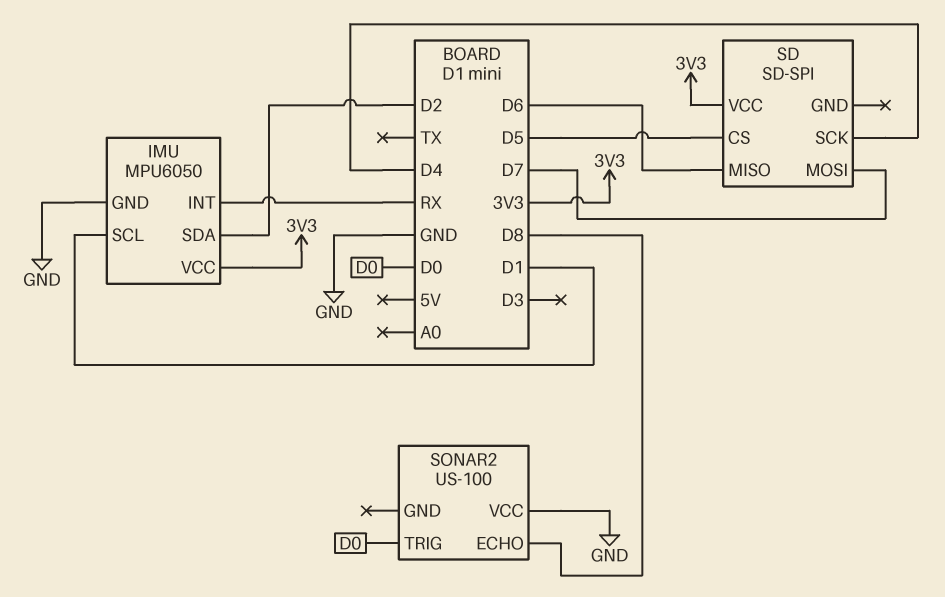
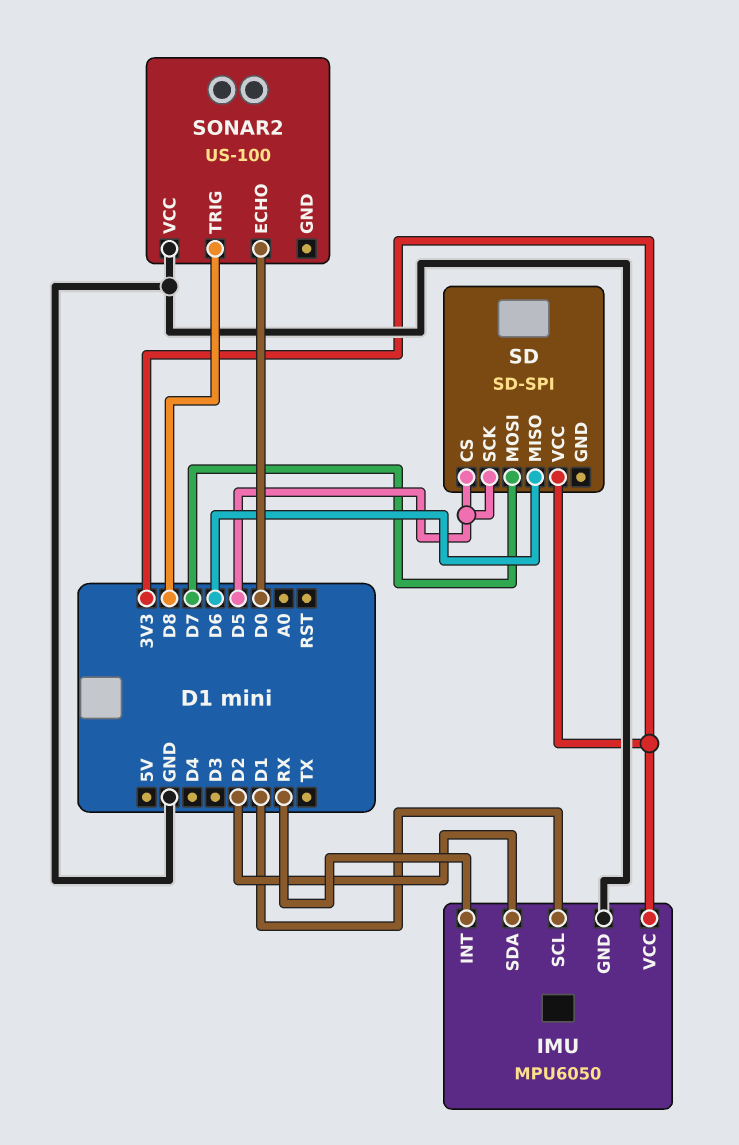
SD pin SCK: D4 -> D5
SONAR2 pin ECHO: D8 -> D0
SONAR2 pin TRIG: D0 -> D8

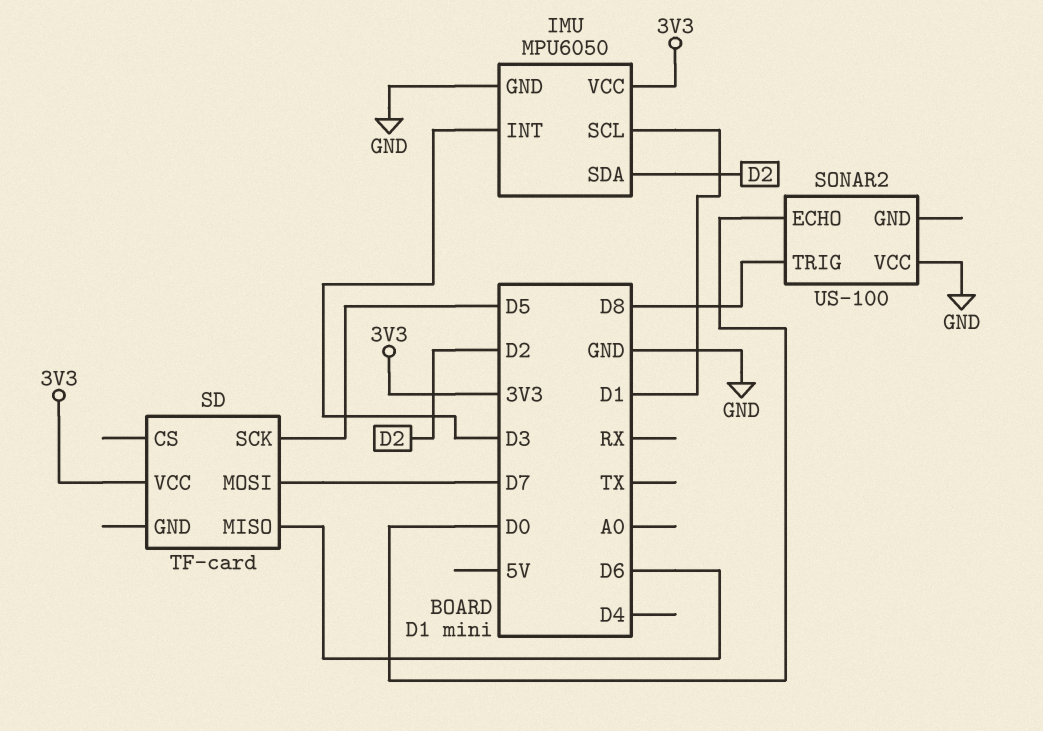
IMU pin INT: RX -> D3
SD: SD-SPI -> TF-card
SD pin CS: D5 -> none

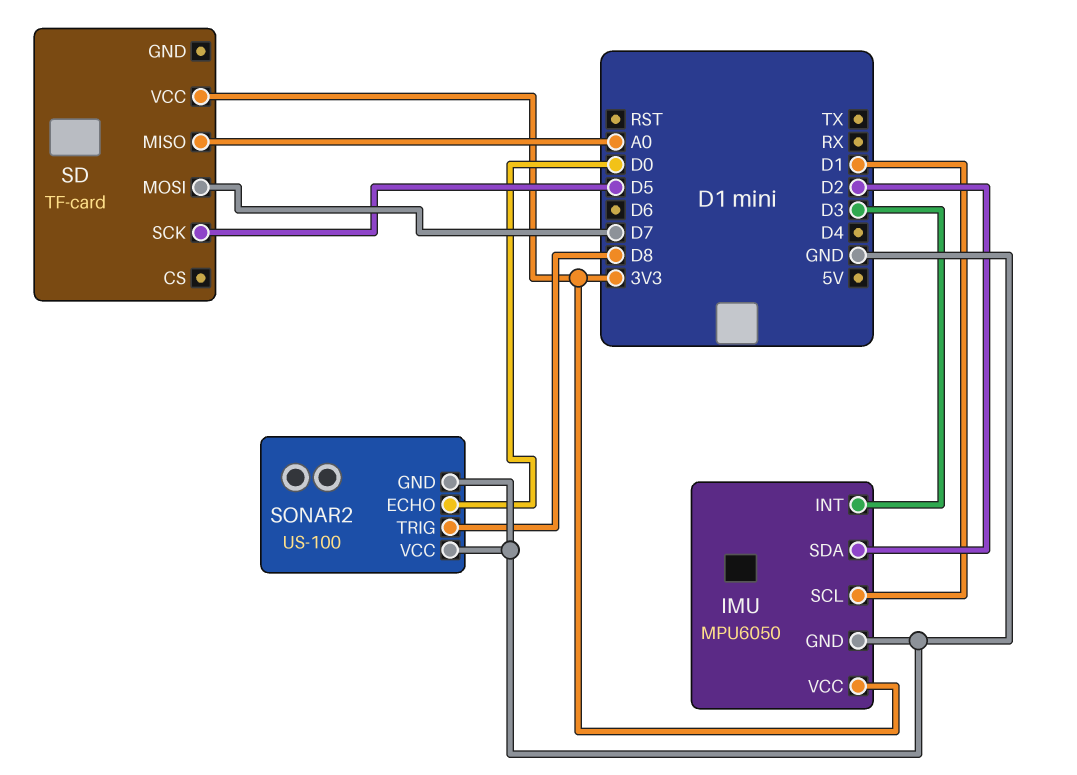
SD pin MISO: D6 -> A0
SONAR2 pin GND: none -> GND

